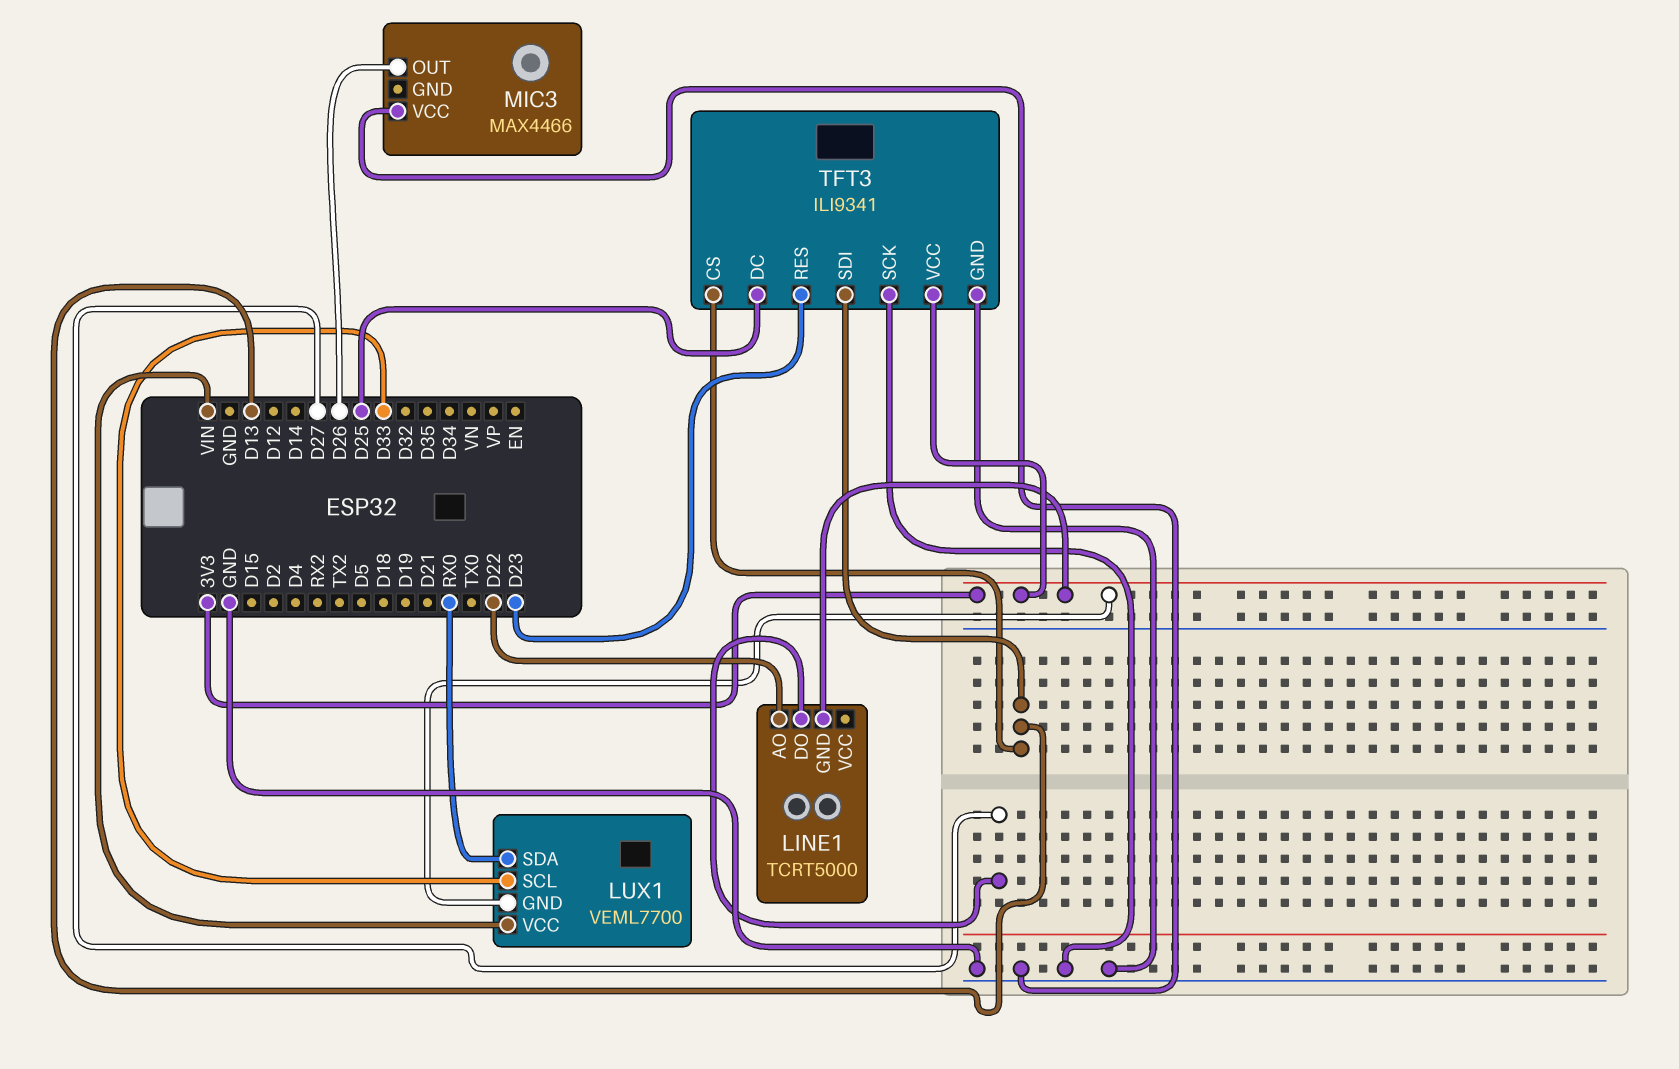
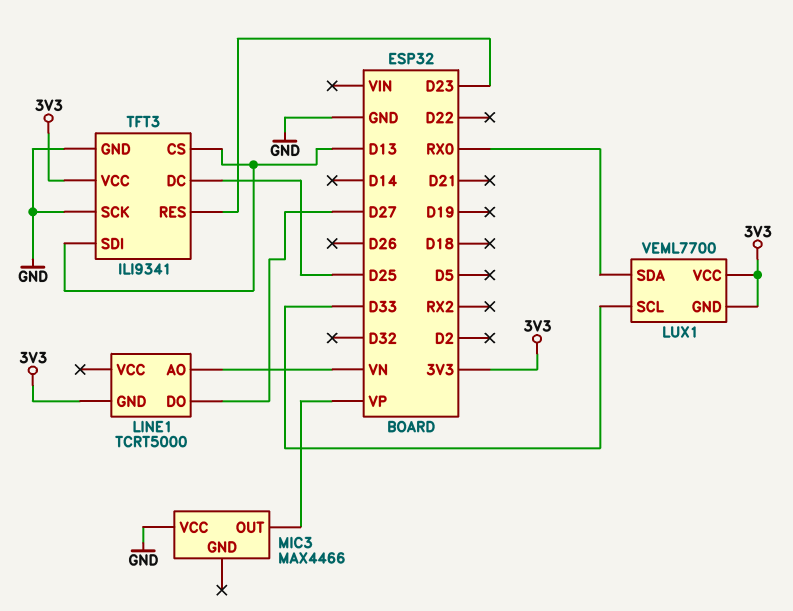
LINE1 pin AO: D22 -> VN
LUX1 pin VCC: VIN -> 3V3
MIC3 pin OUT: D26 -> VP

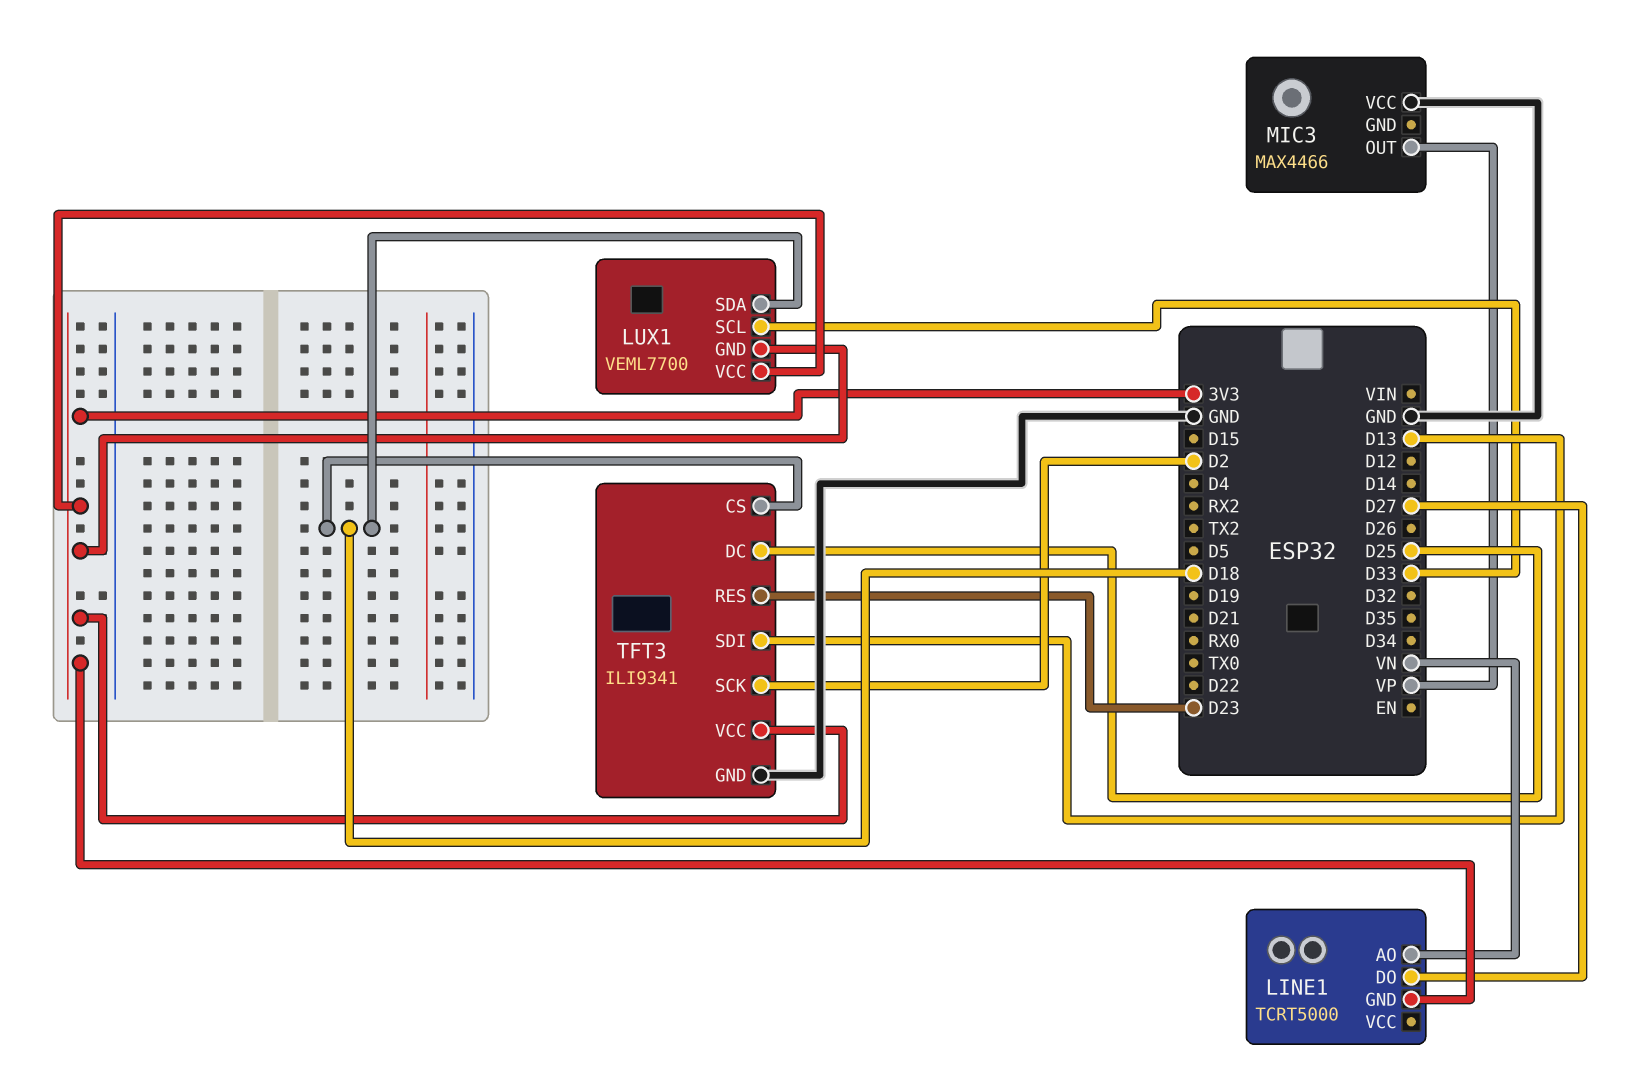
LUX1 pin SDA: RX0 -> D18
TFT3 pin CS: D13 -> D18
TFT3 pin SCK: GND -> D2

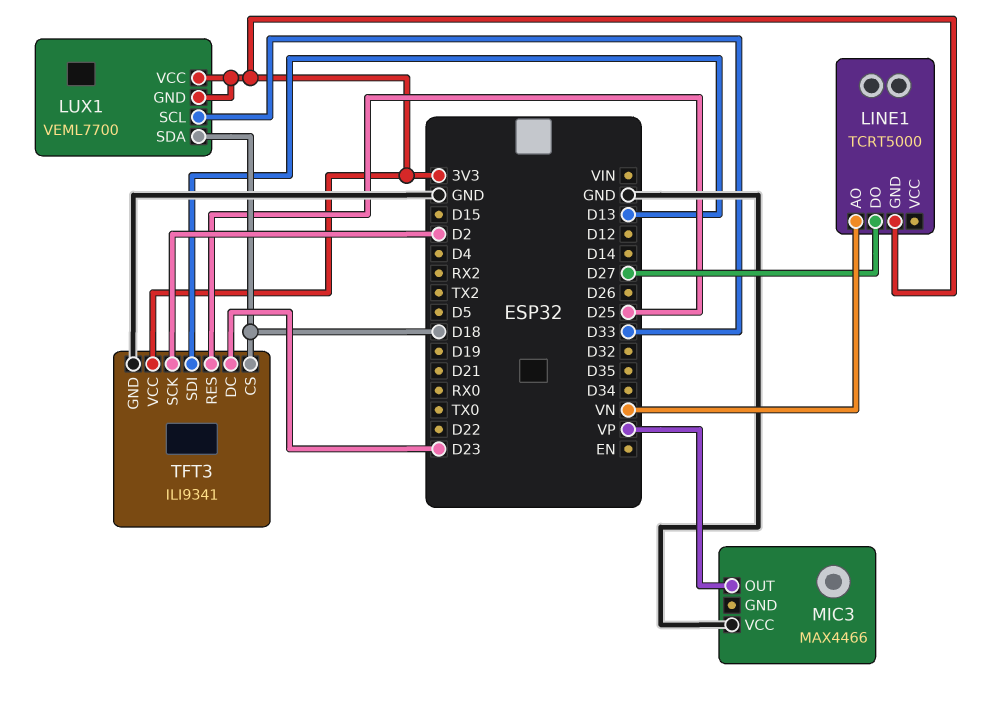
TFT3 pin DC: D25 -> D23
TFT3 pin RES: D23 -> D25

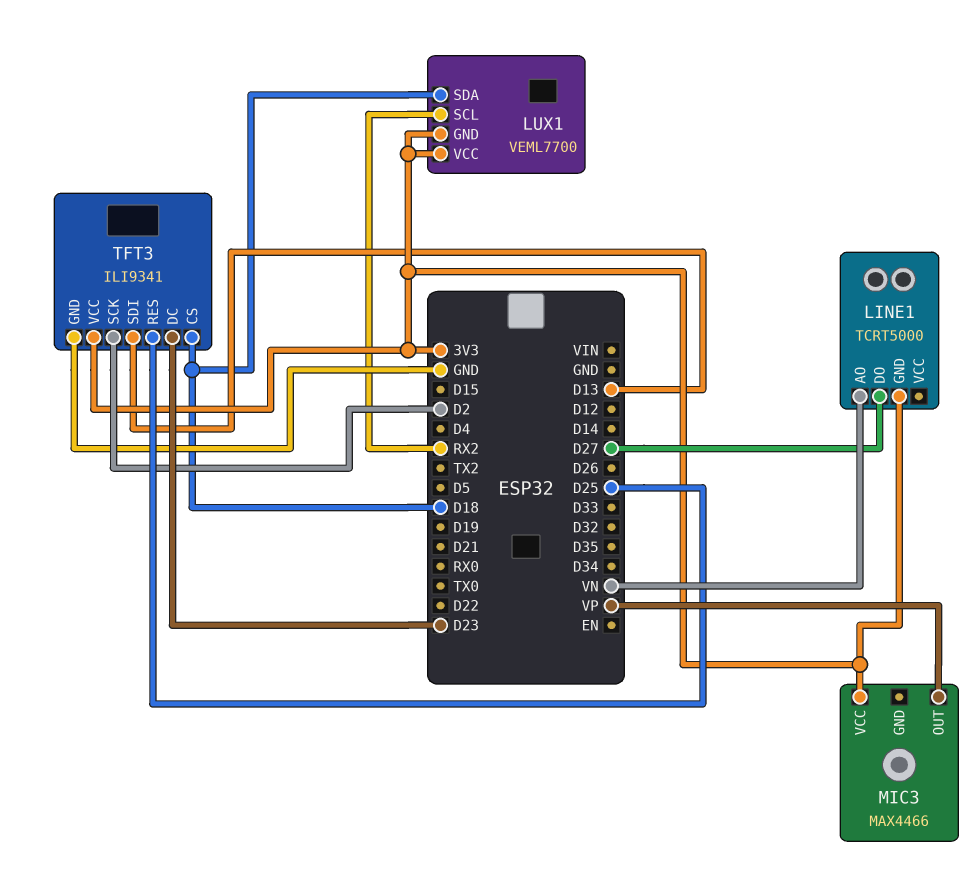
LUX1 pin SCL: D33 -> RX2
MIC3 pin VCC: GND -> 3V3

